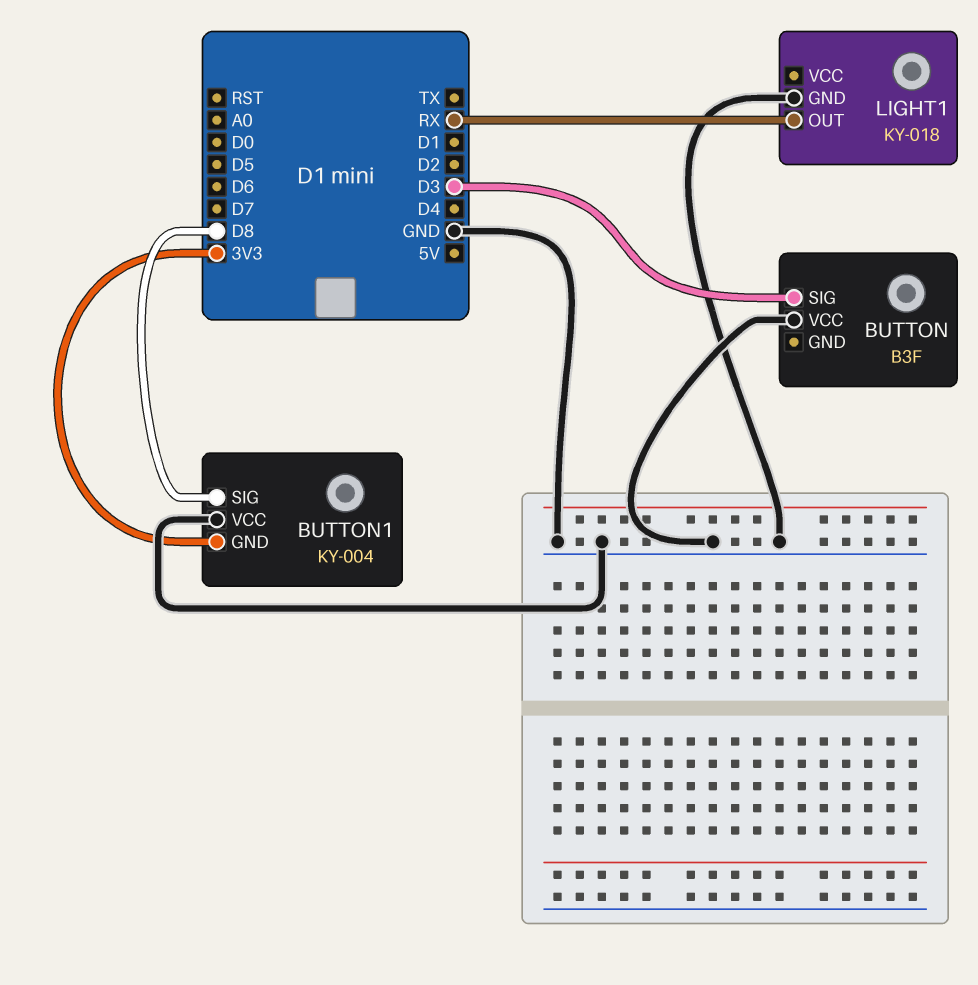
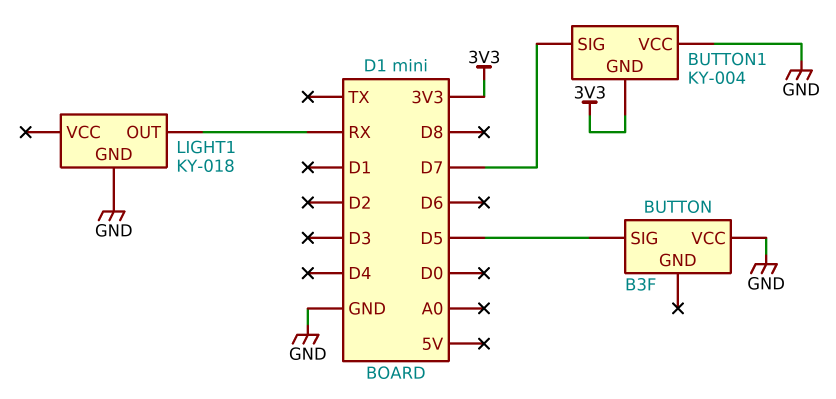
BUTTON pin SIG: D3 -> D5
BUTTON1 pin SIG: D8 -> D7

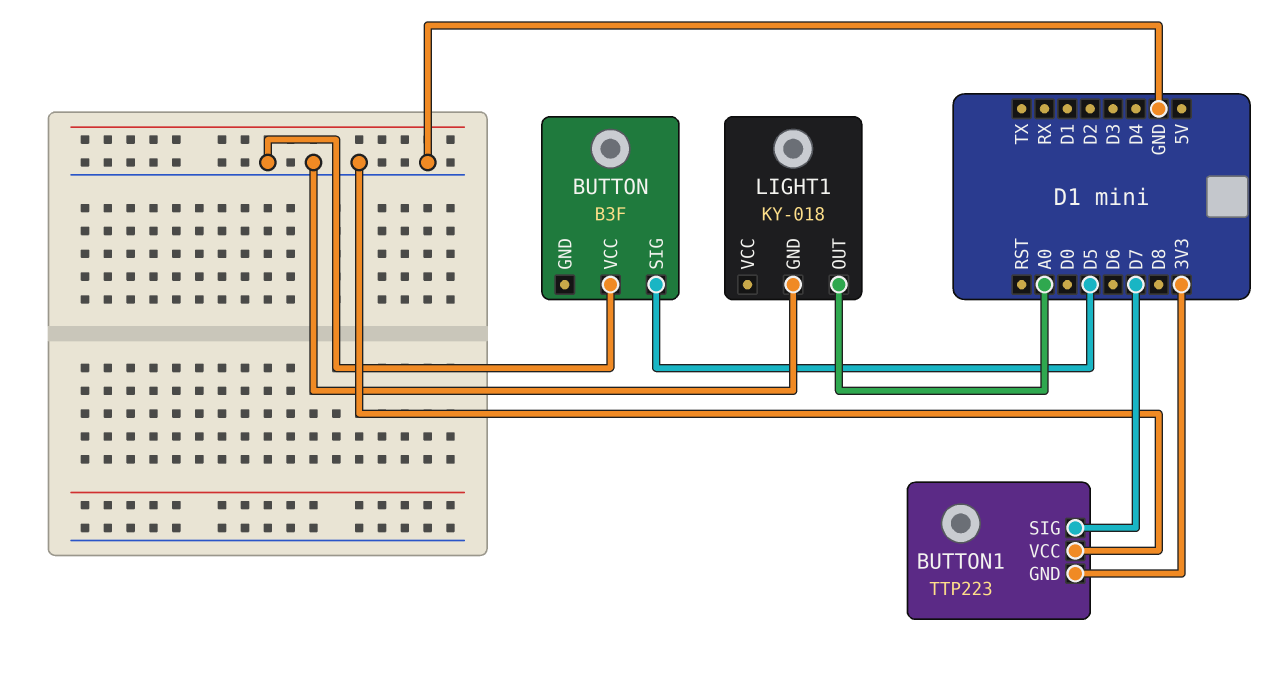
BUTTON1: KY-004 -> TTP223
LIGHT1 pin OUT: RX -> A0

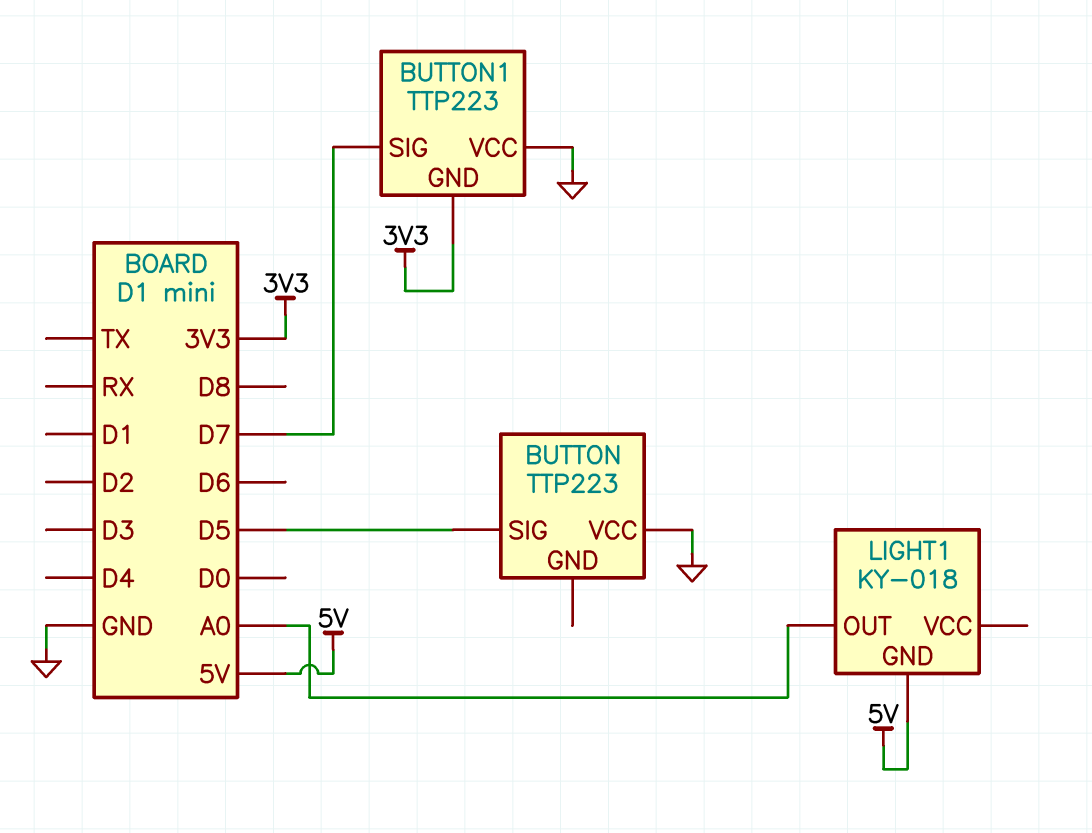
BUTTON: B3F -> TTP223
LIGHT1 pin GND: GND -> 5V

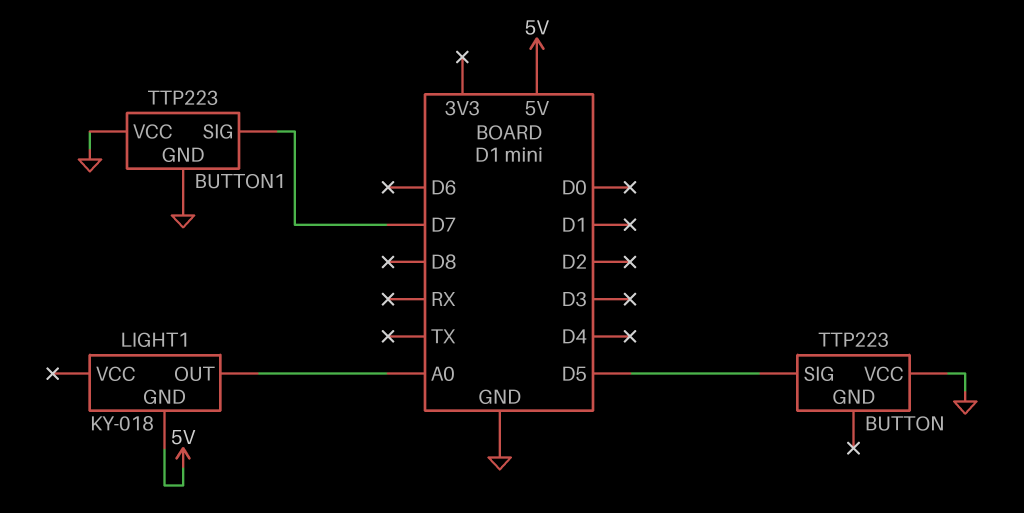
BUTTON1 pin GND: 3V3 -> GND

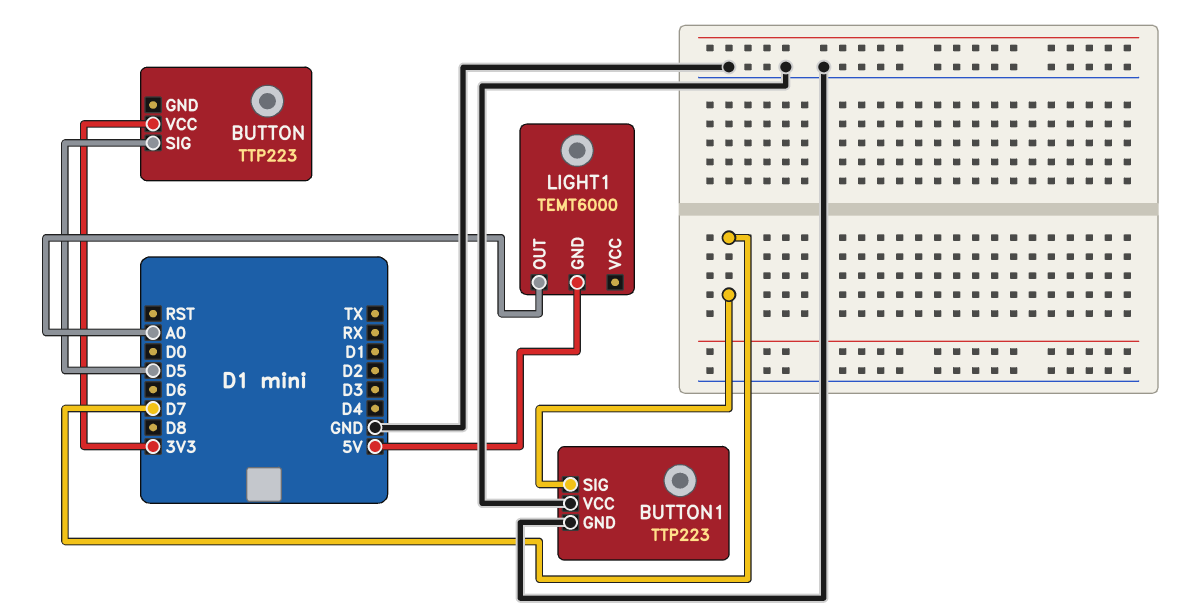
BUTTON pin VCC: GND -> 3V3
LIGHT1: KY-018 -> TEMT6000

